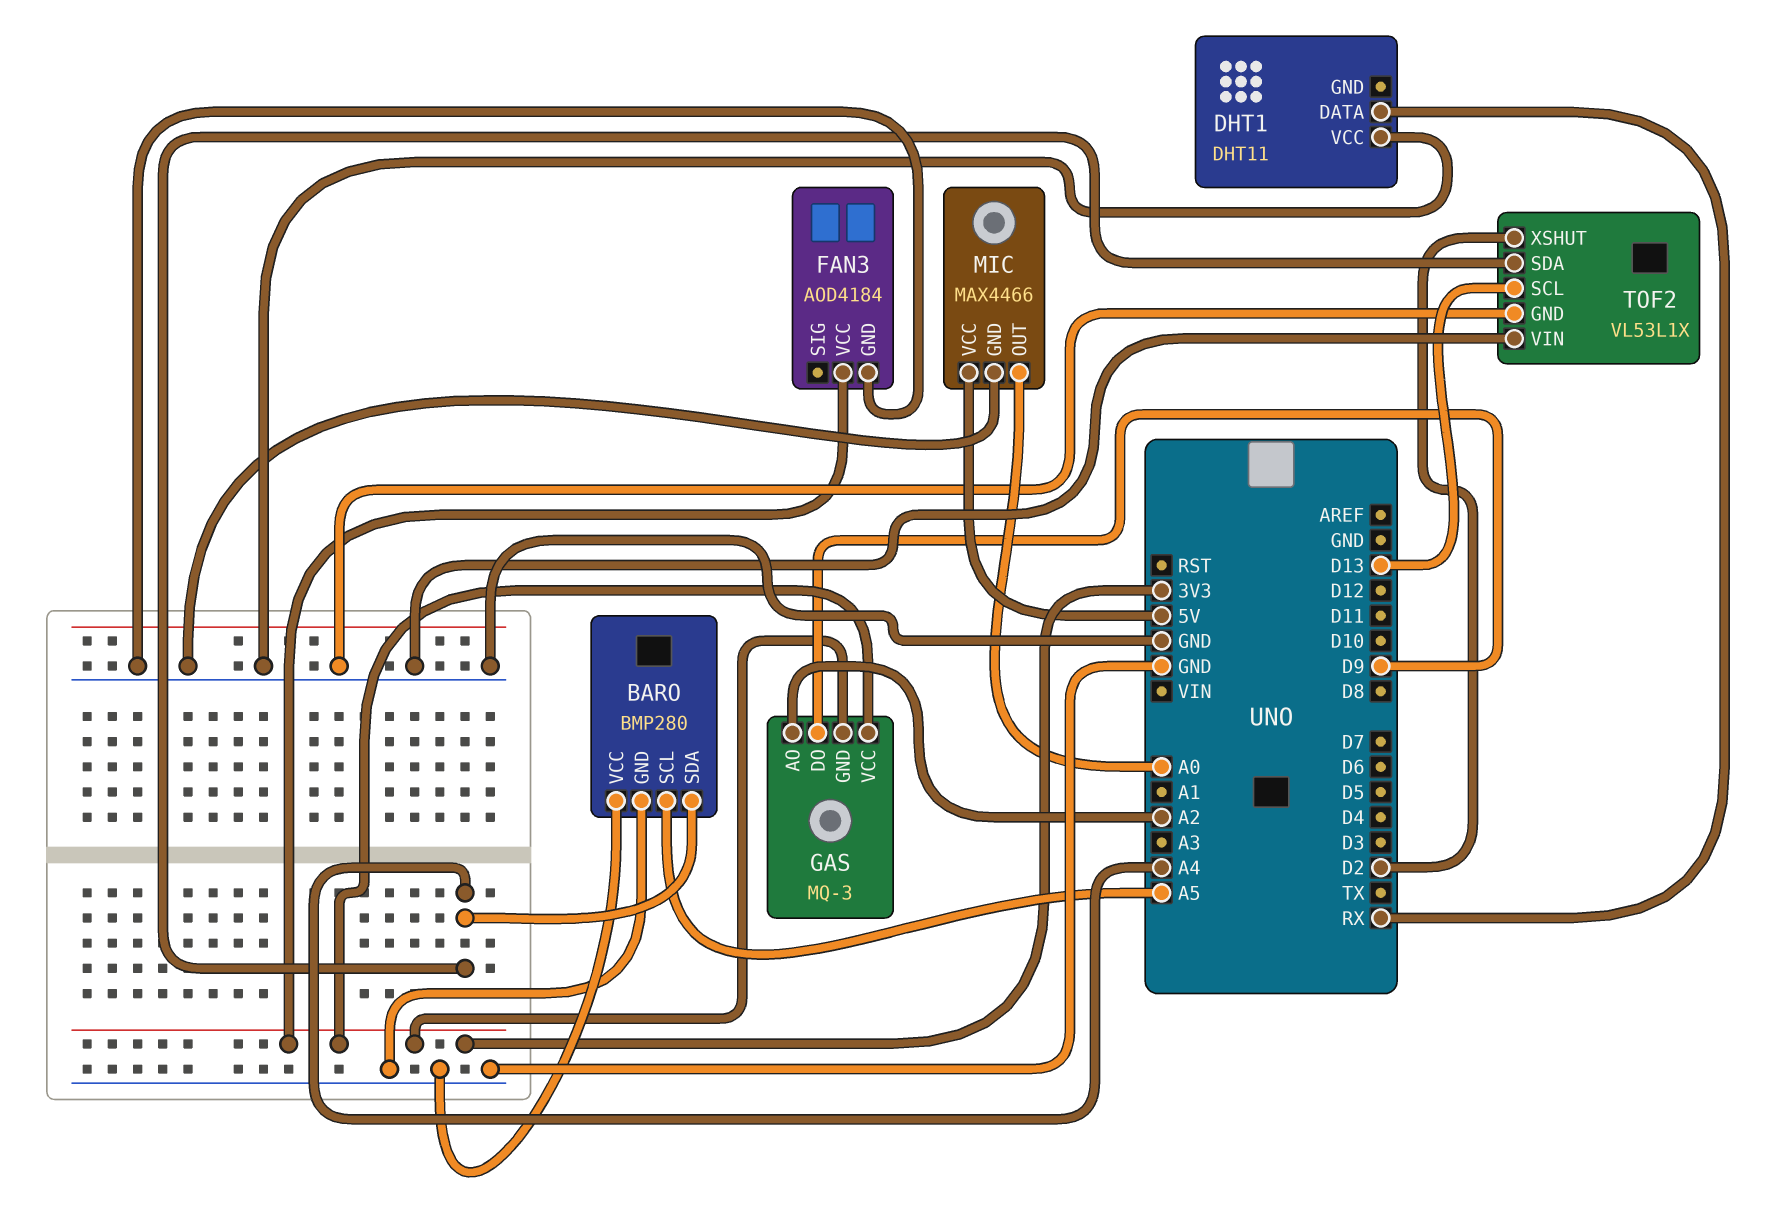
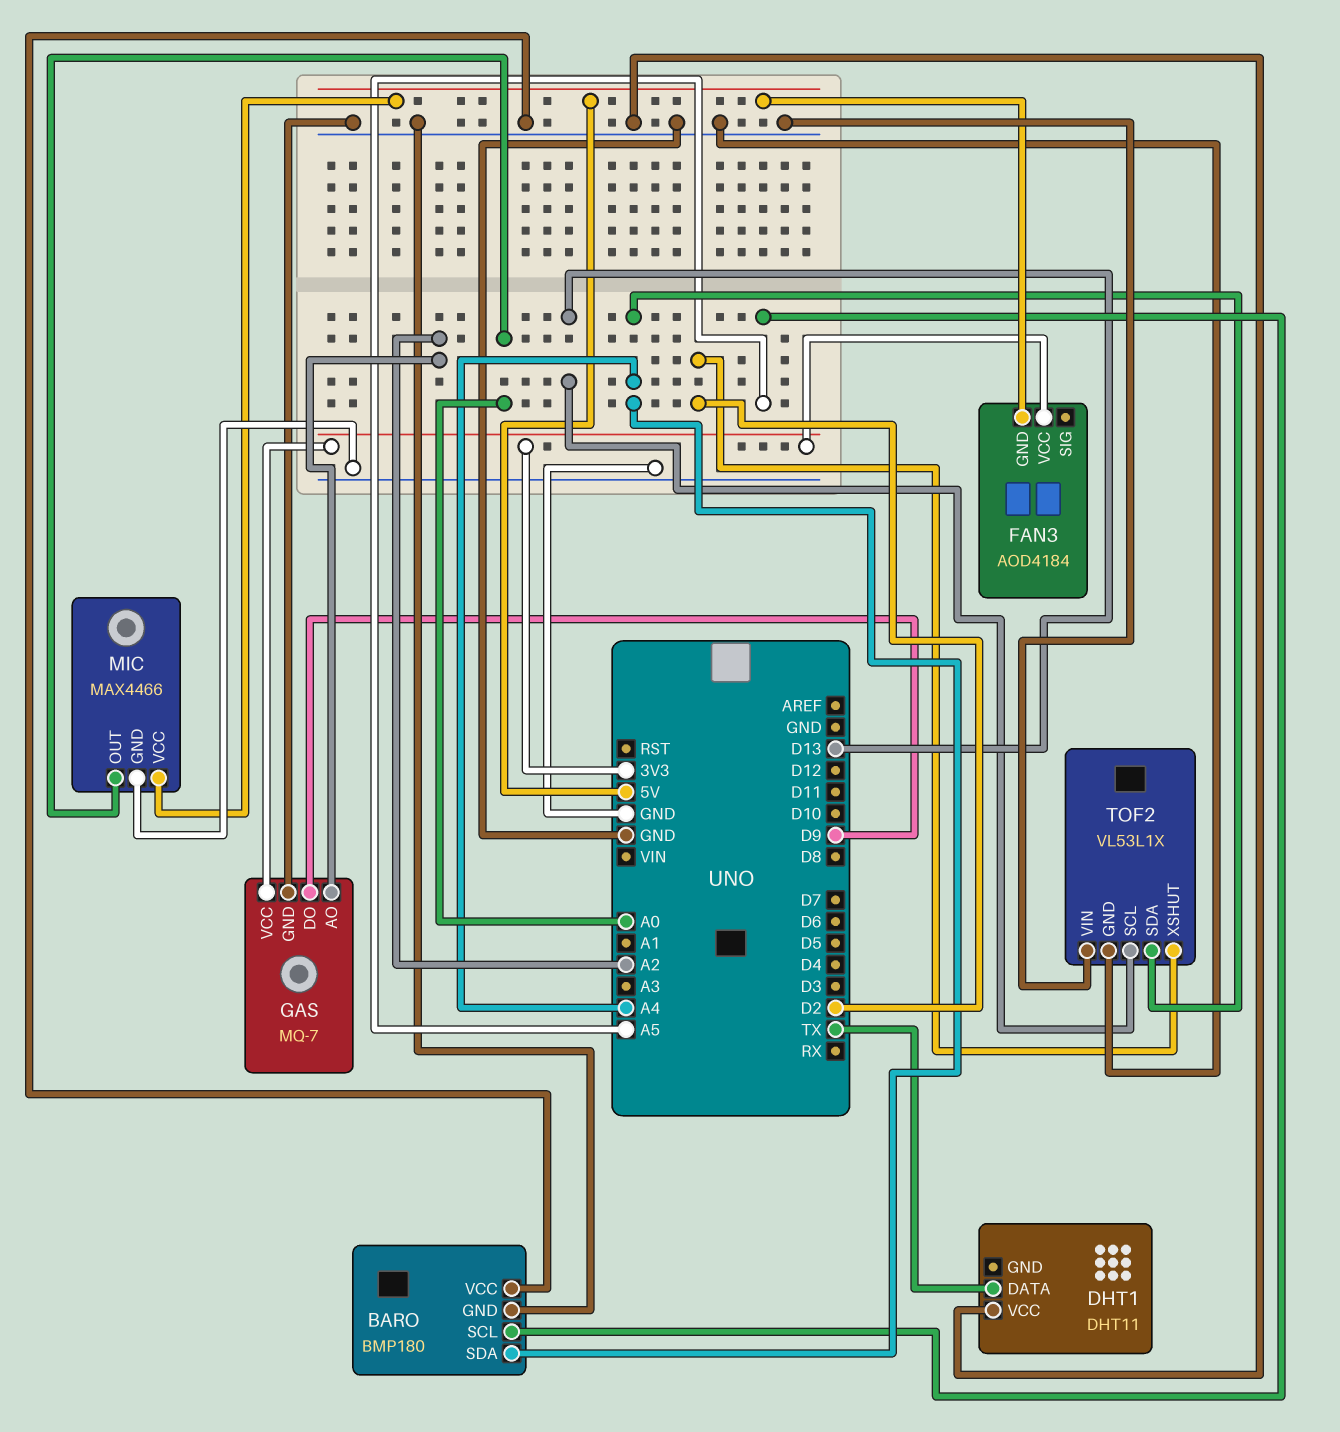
BARO: BMP280 -> BMP180
DHT1 pin DATA: RX -> TX
FAN3 pin GND: GND -> 5V
GAS: MQ-3 -> MQ-7
GAS pin GND: 3V3 -> GND

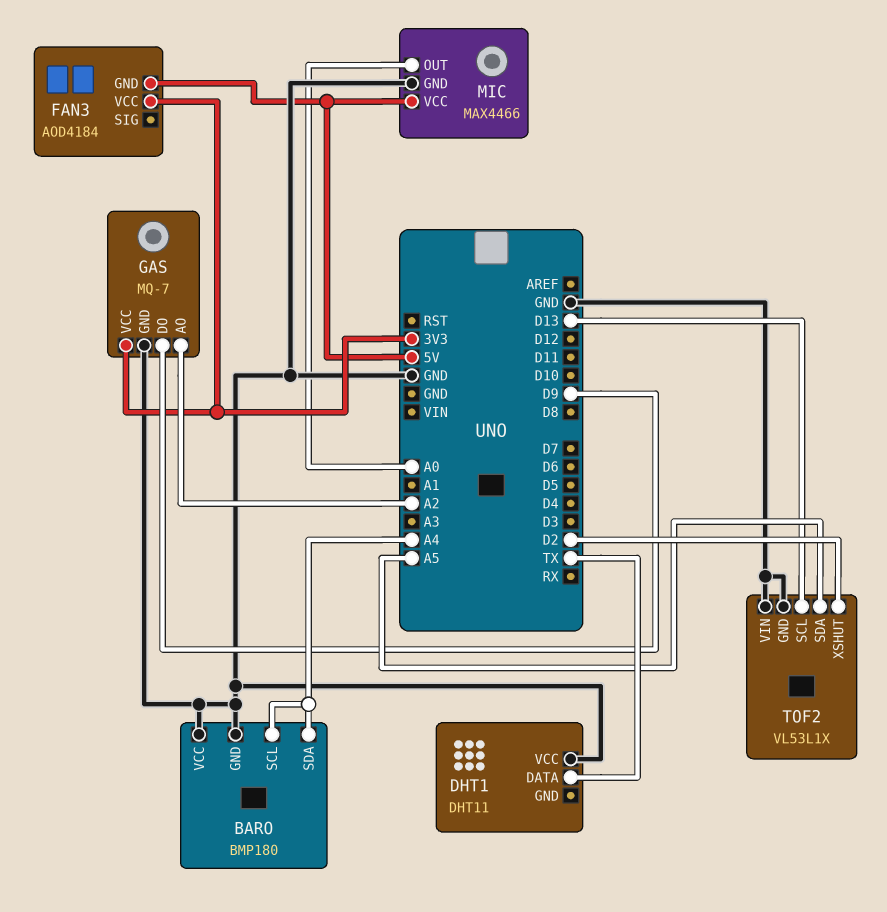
BARO pin SCL: A5 -> A4
TOF2 pin SDA: A4 -> A5

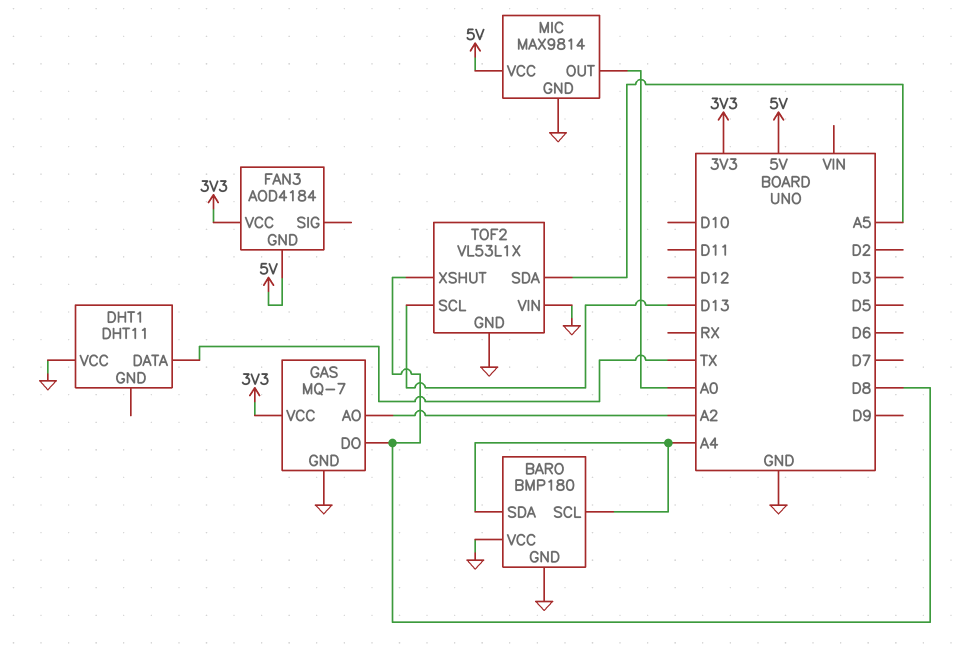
GAS pin DO: D9 -> D8
MIC: MAX4466 -> MAX9814
TOF2 pin XSHUT: D2 -> D8

